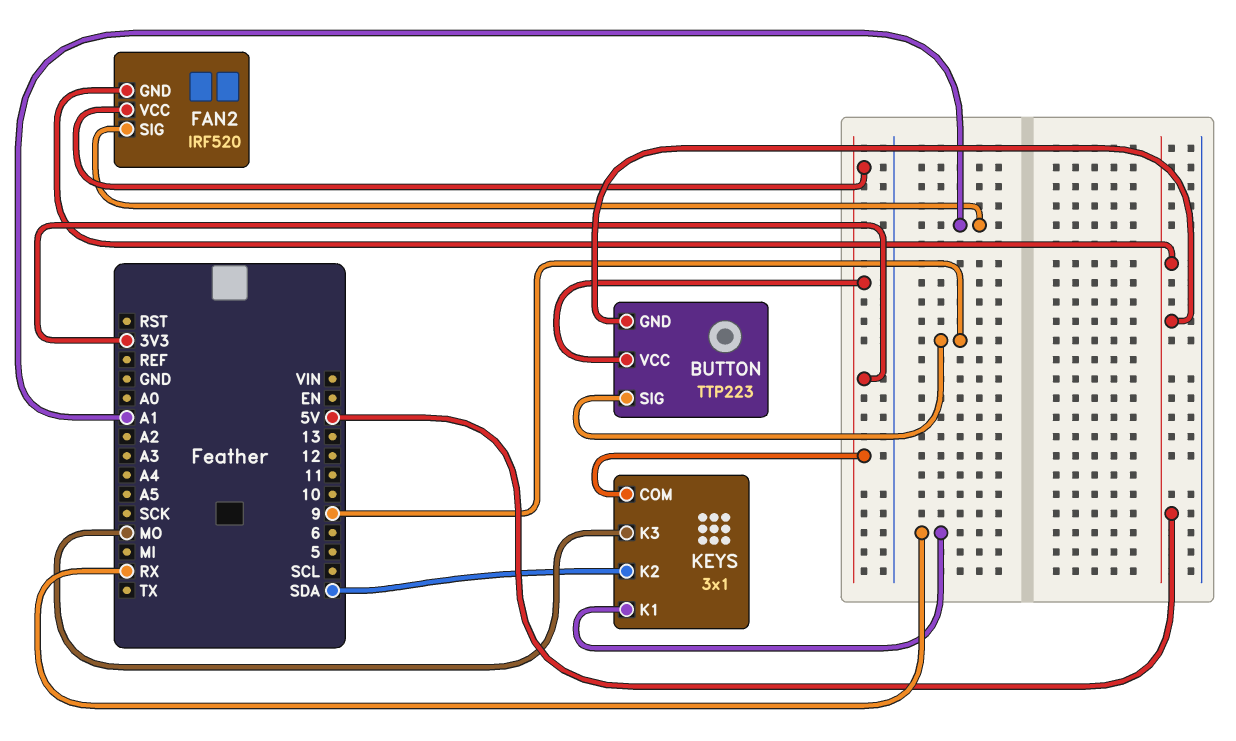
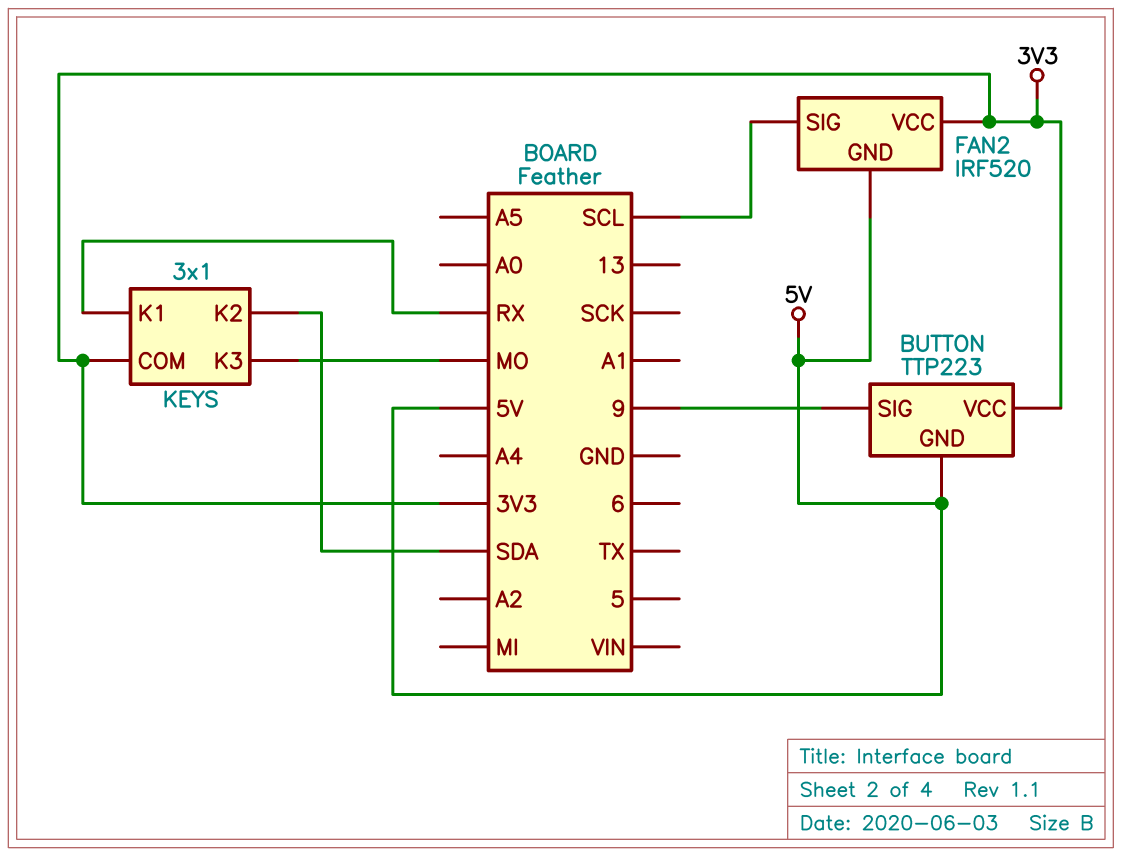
FAN2 pin SIG: A1 -> SCL

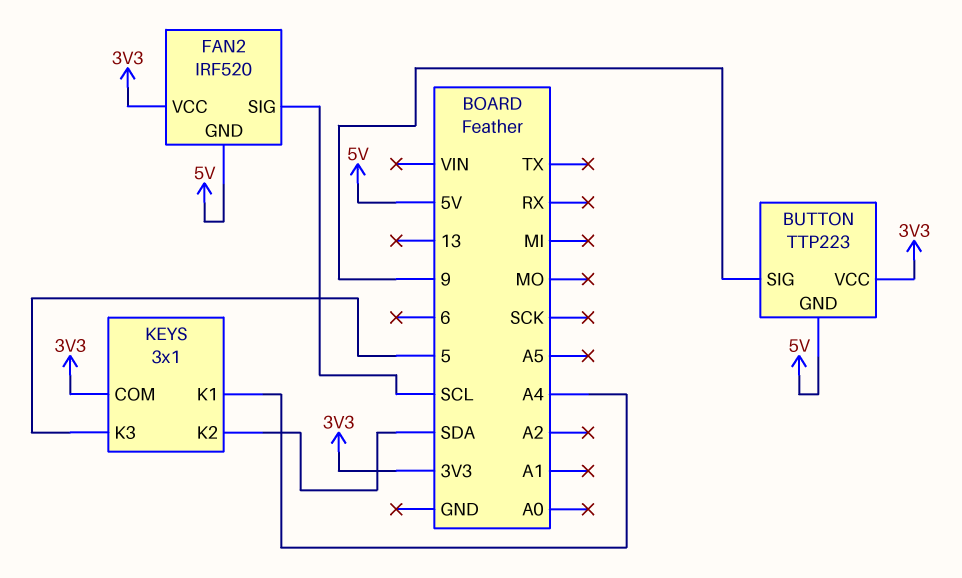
KEYS pin K1: RX -> A4
KEYS pin K3: MO -> 5

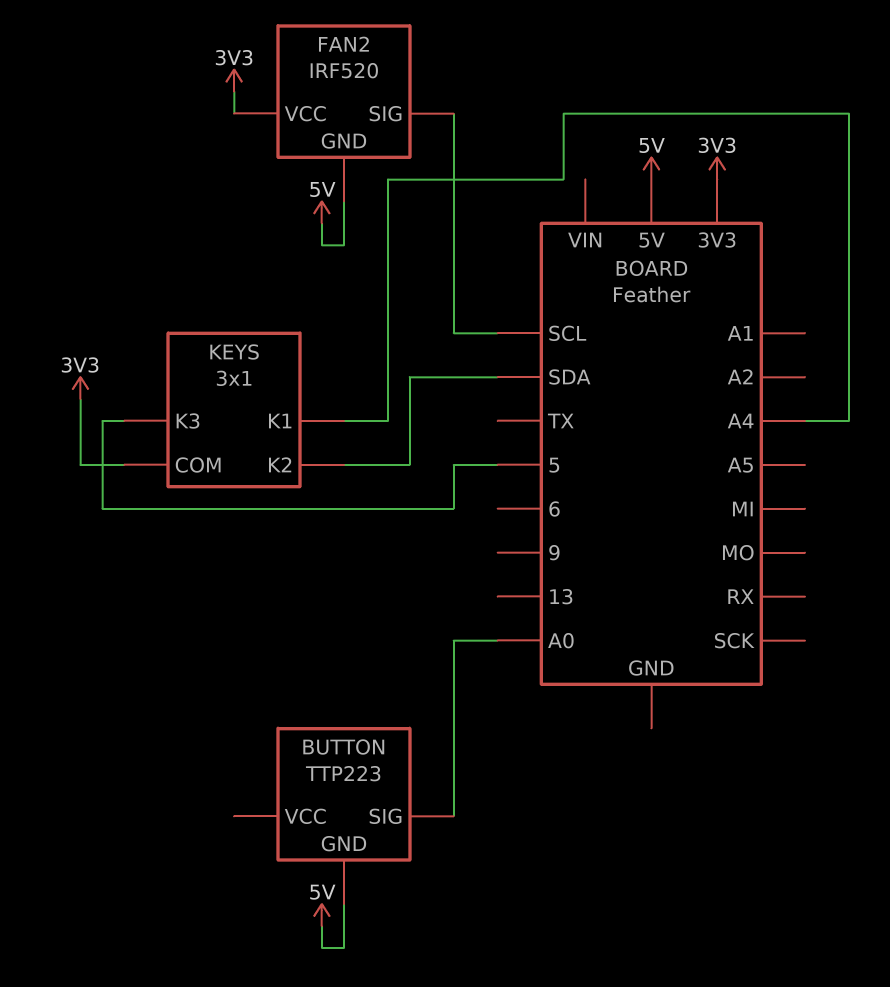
BUTTON pin SIG: 9 -> A0
BUTTON pin VCC: 3V3 -> none

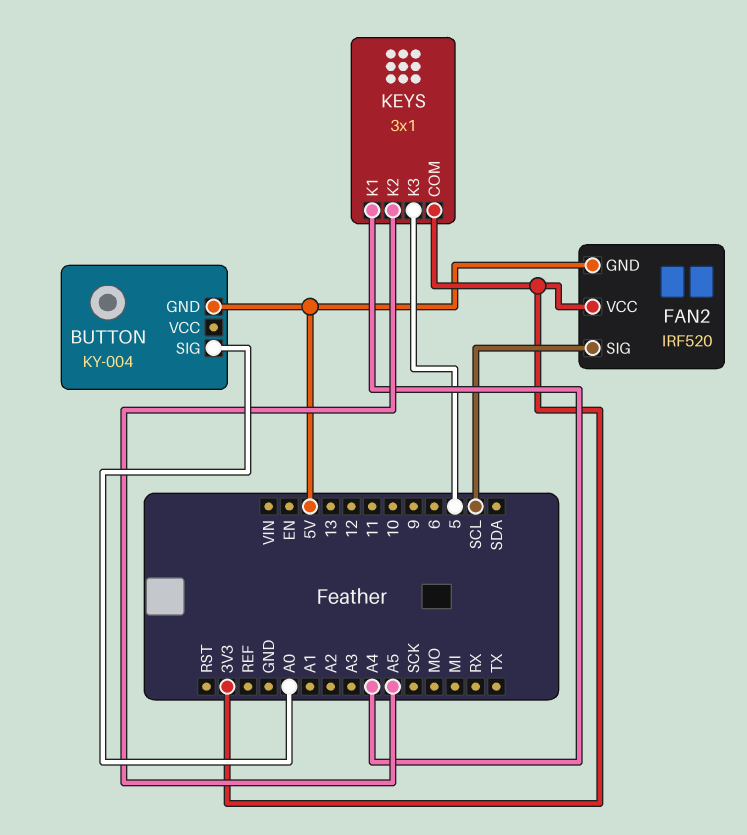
BUTTON: TTP223 -> KY-004
KEYS pin K2: SDA -> A5

